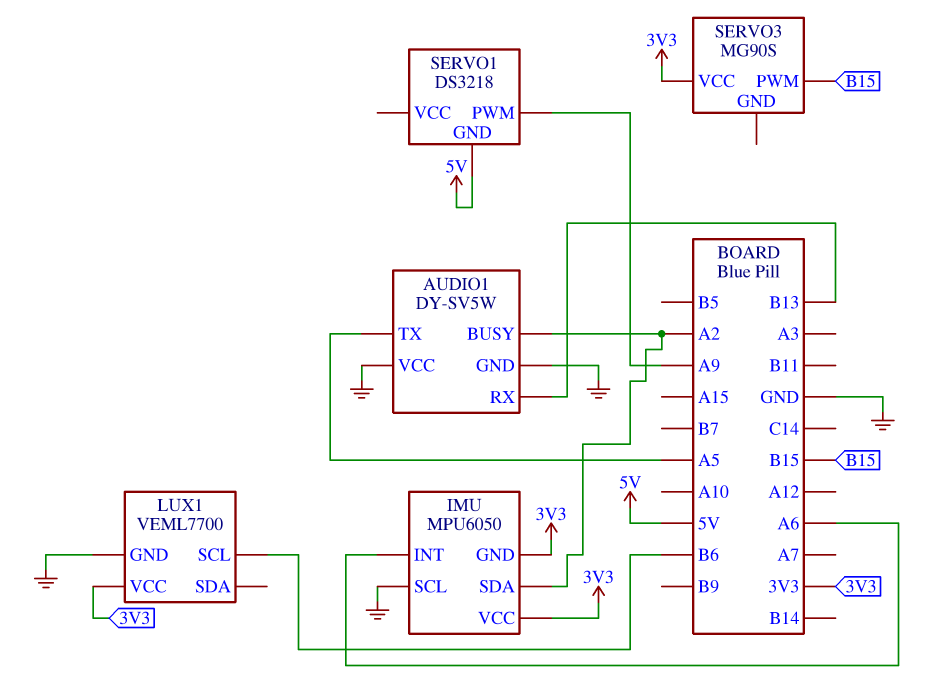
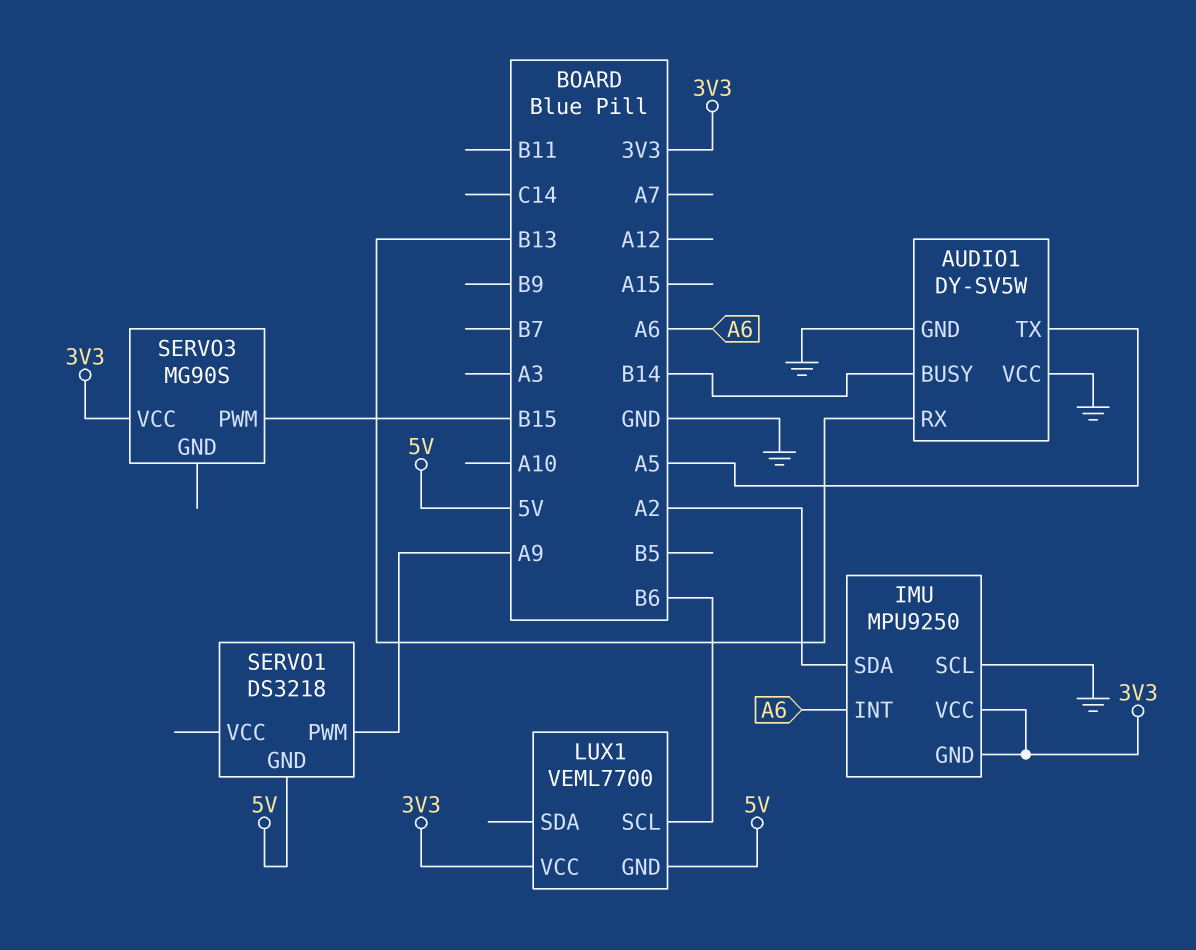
AUDIO1 pin BUSY: A2 -> B14
IMU: MPU6050 -> MPU9250
LUX1 pin GND: GND -> 5V

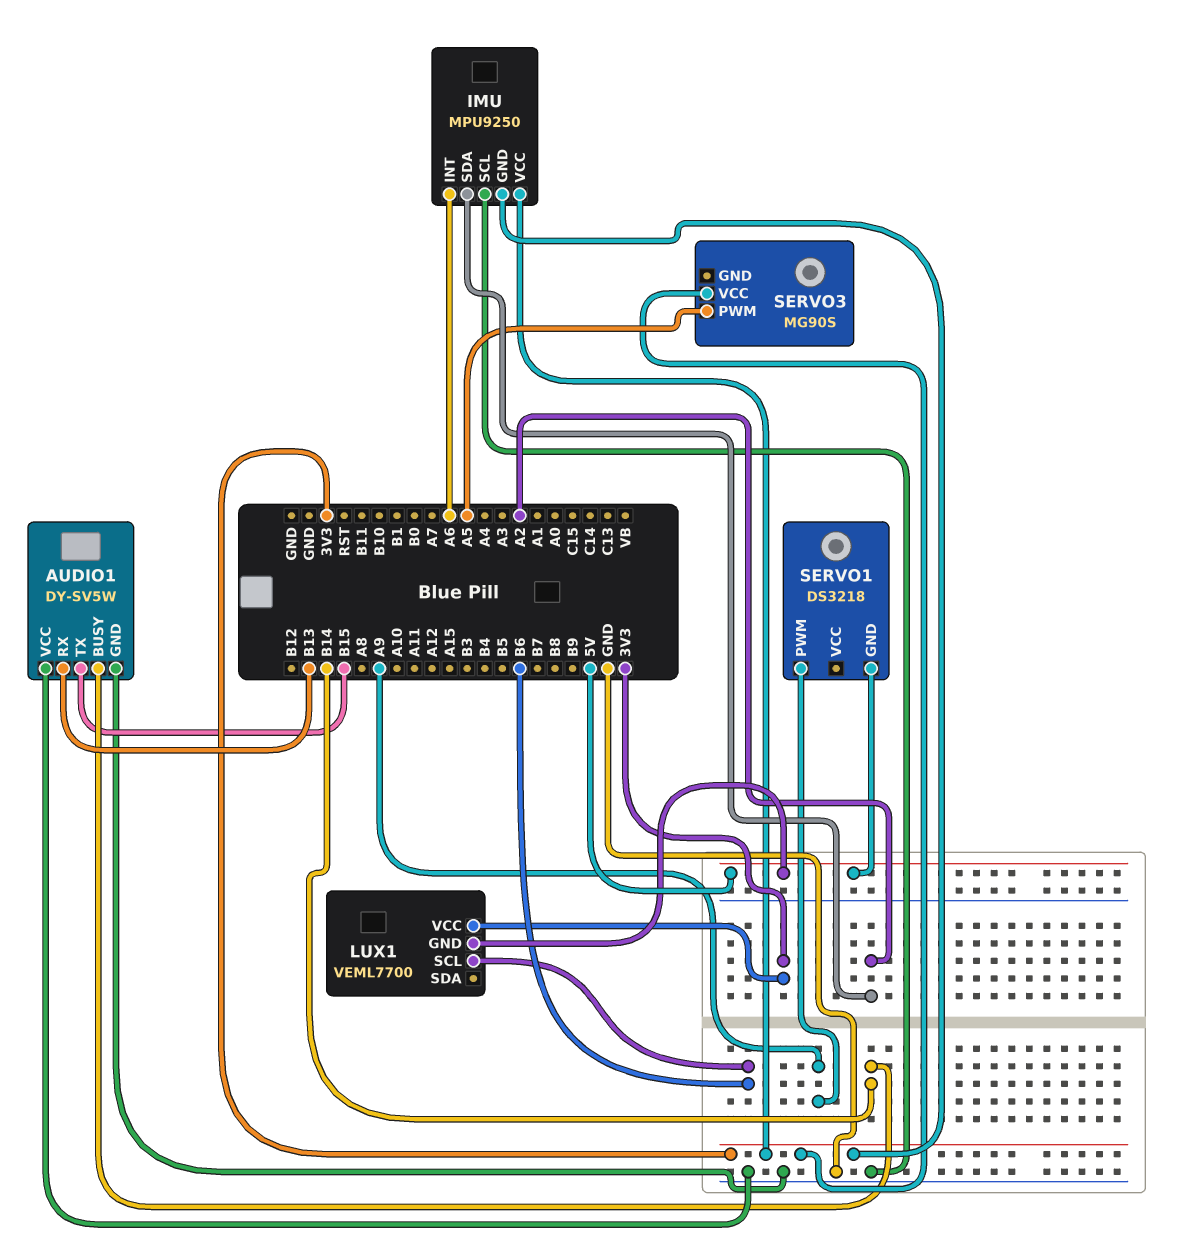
AUDIO1 pin TX: A5 -> B15
SERVO3 pin PWM: B15 -> A5

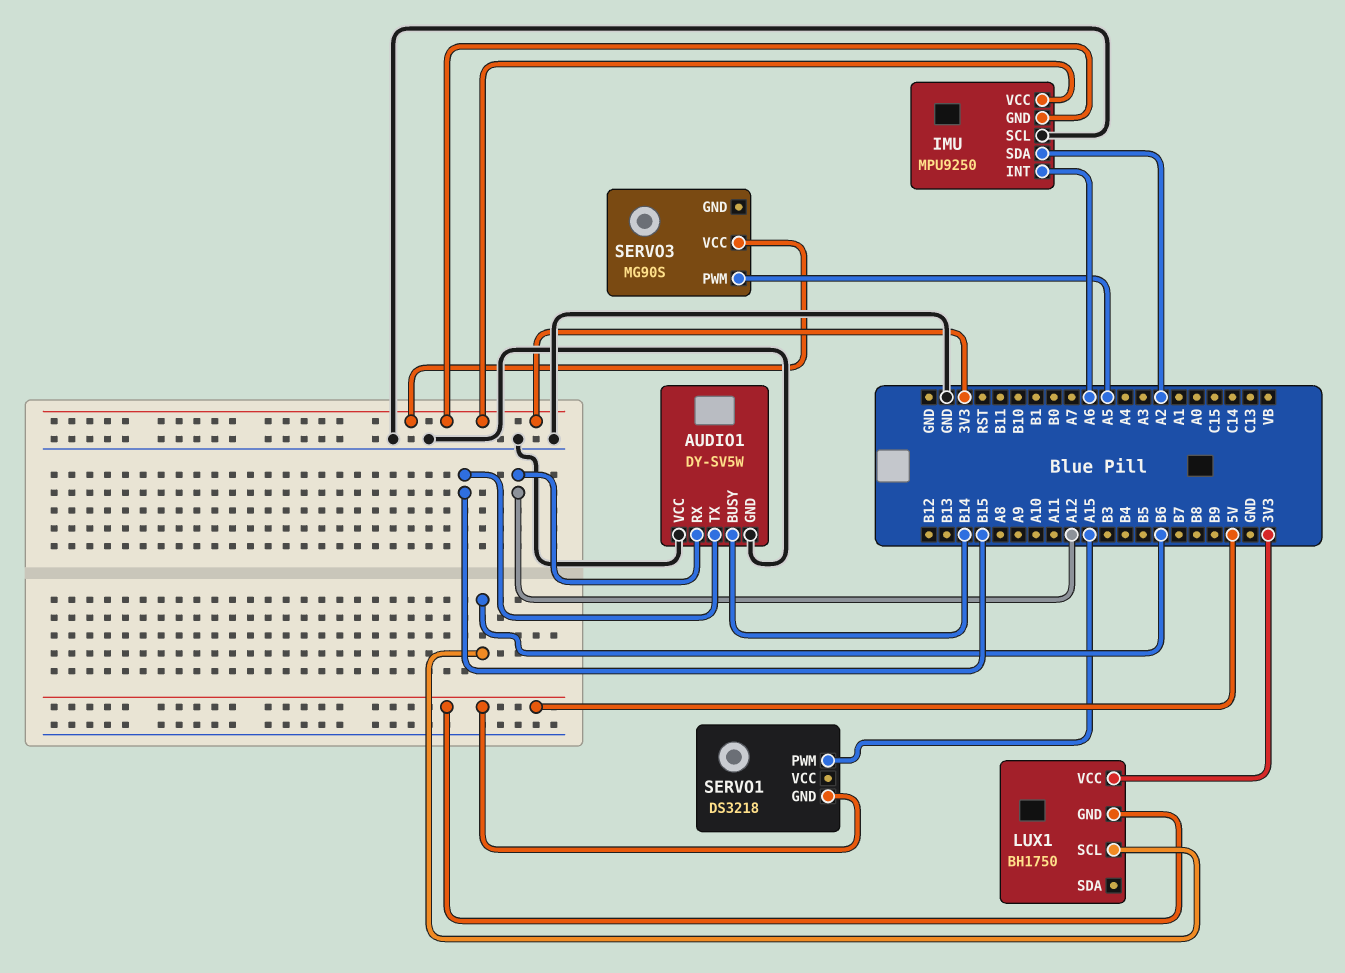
AUDIO1 pin RX: B13 -> A12
LUX1: VEML7700 -> BH1750
SERVO1 pin PWM: A9 -> A15

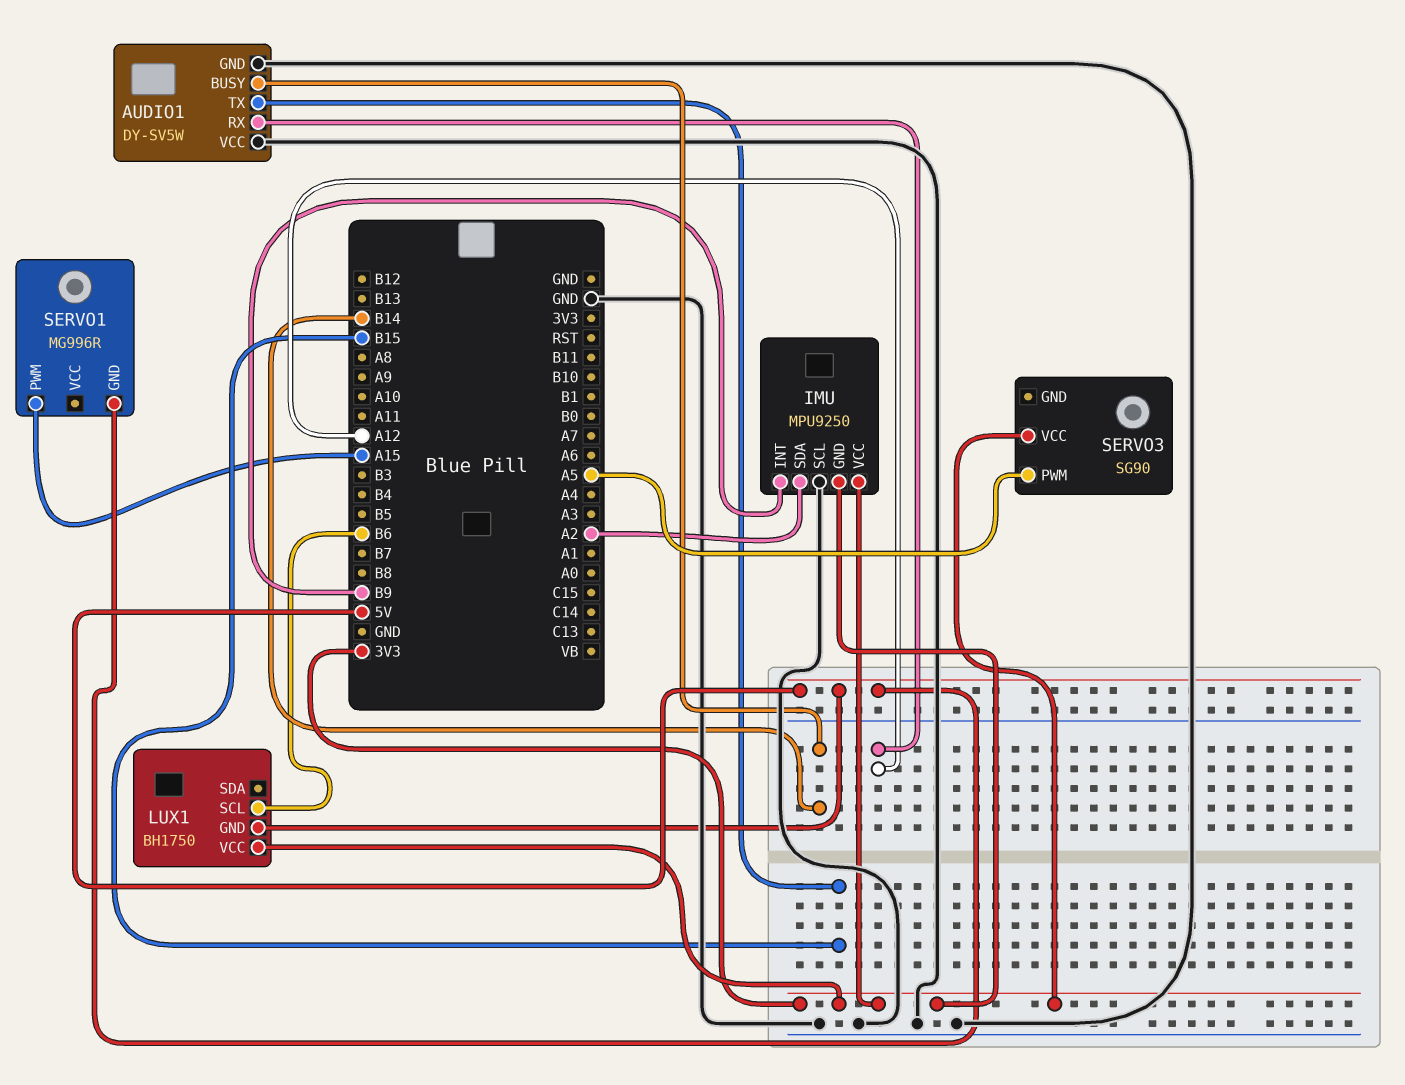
IMU pin INT: A6 -> B9
SERVO1: DS3218 -> MG996R
SERVO3: MG90S -> SG90

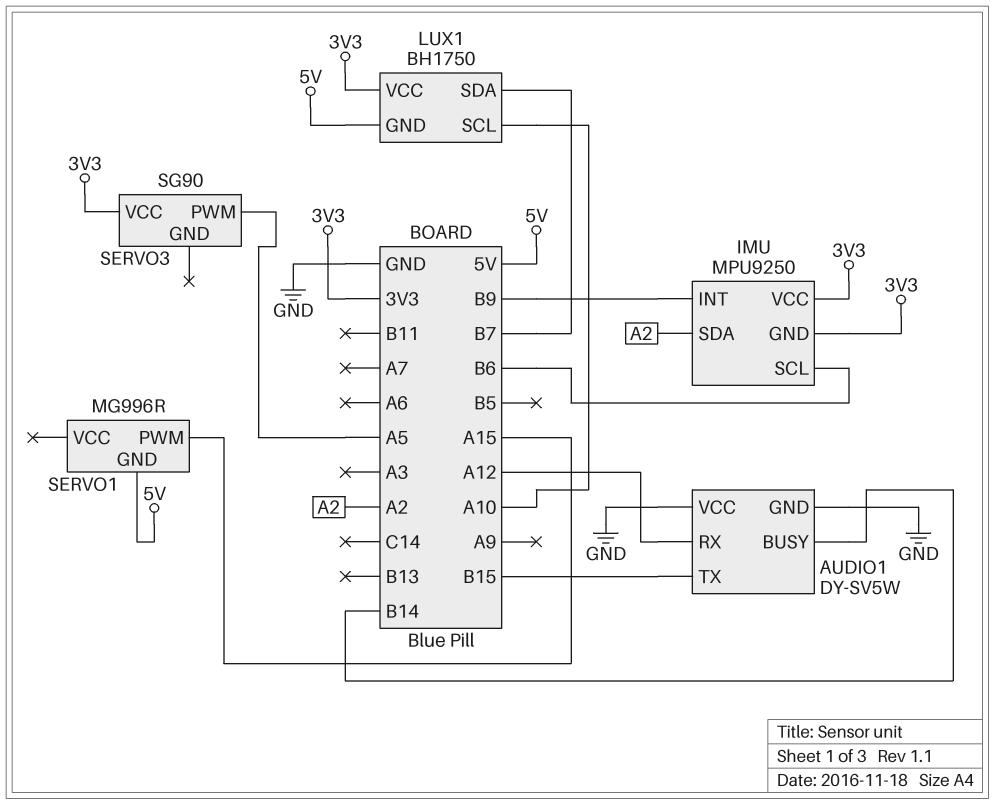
IMU pin SCL: GND -> B6
LUX1 pin SCL: B6 -> A10
LUX1 pin SDA: none -> B7

